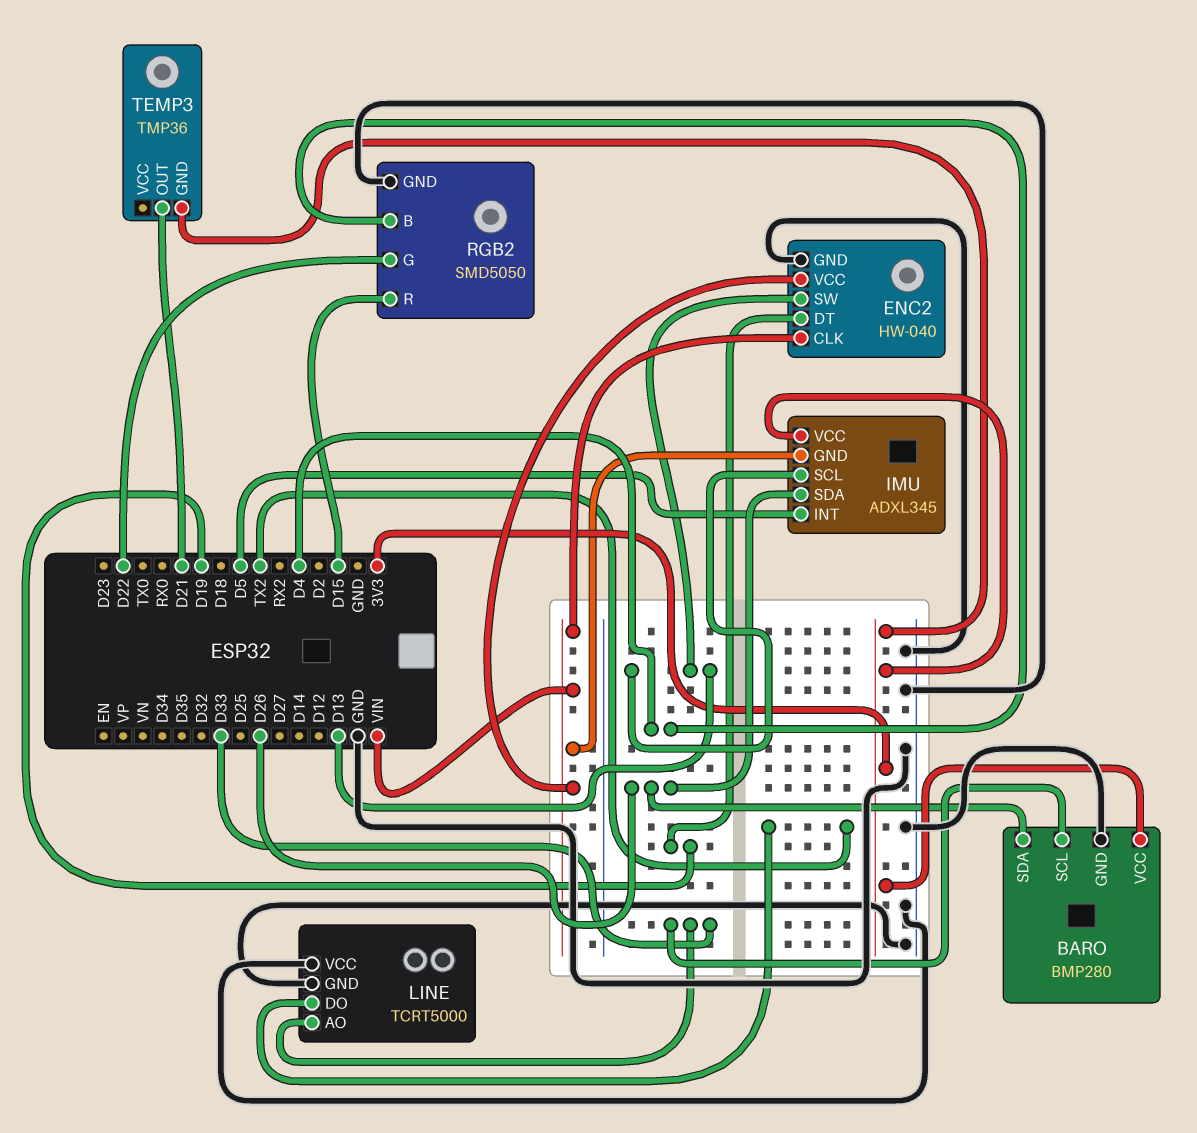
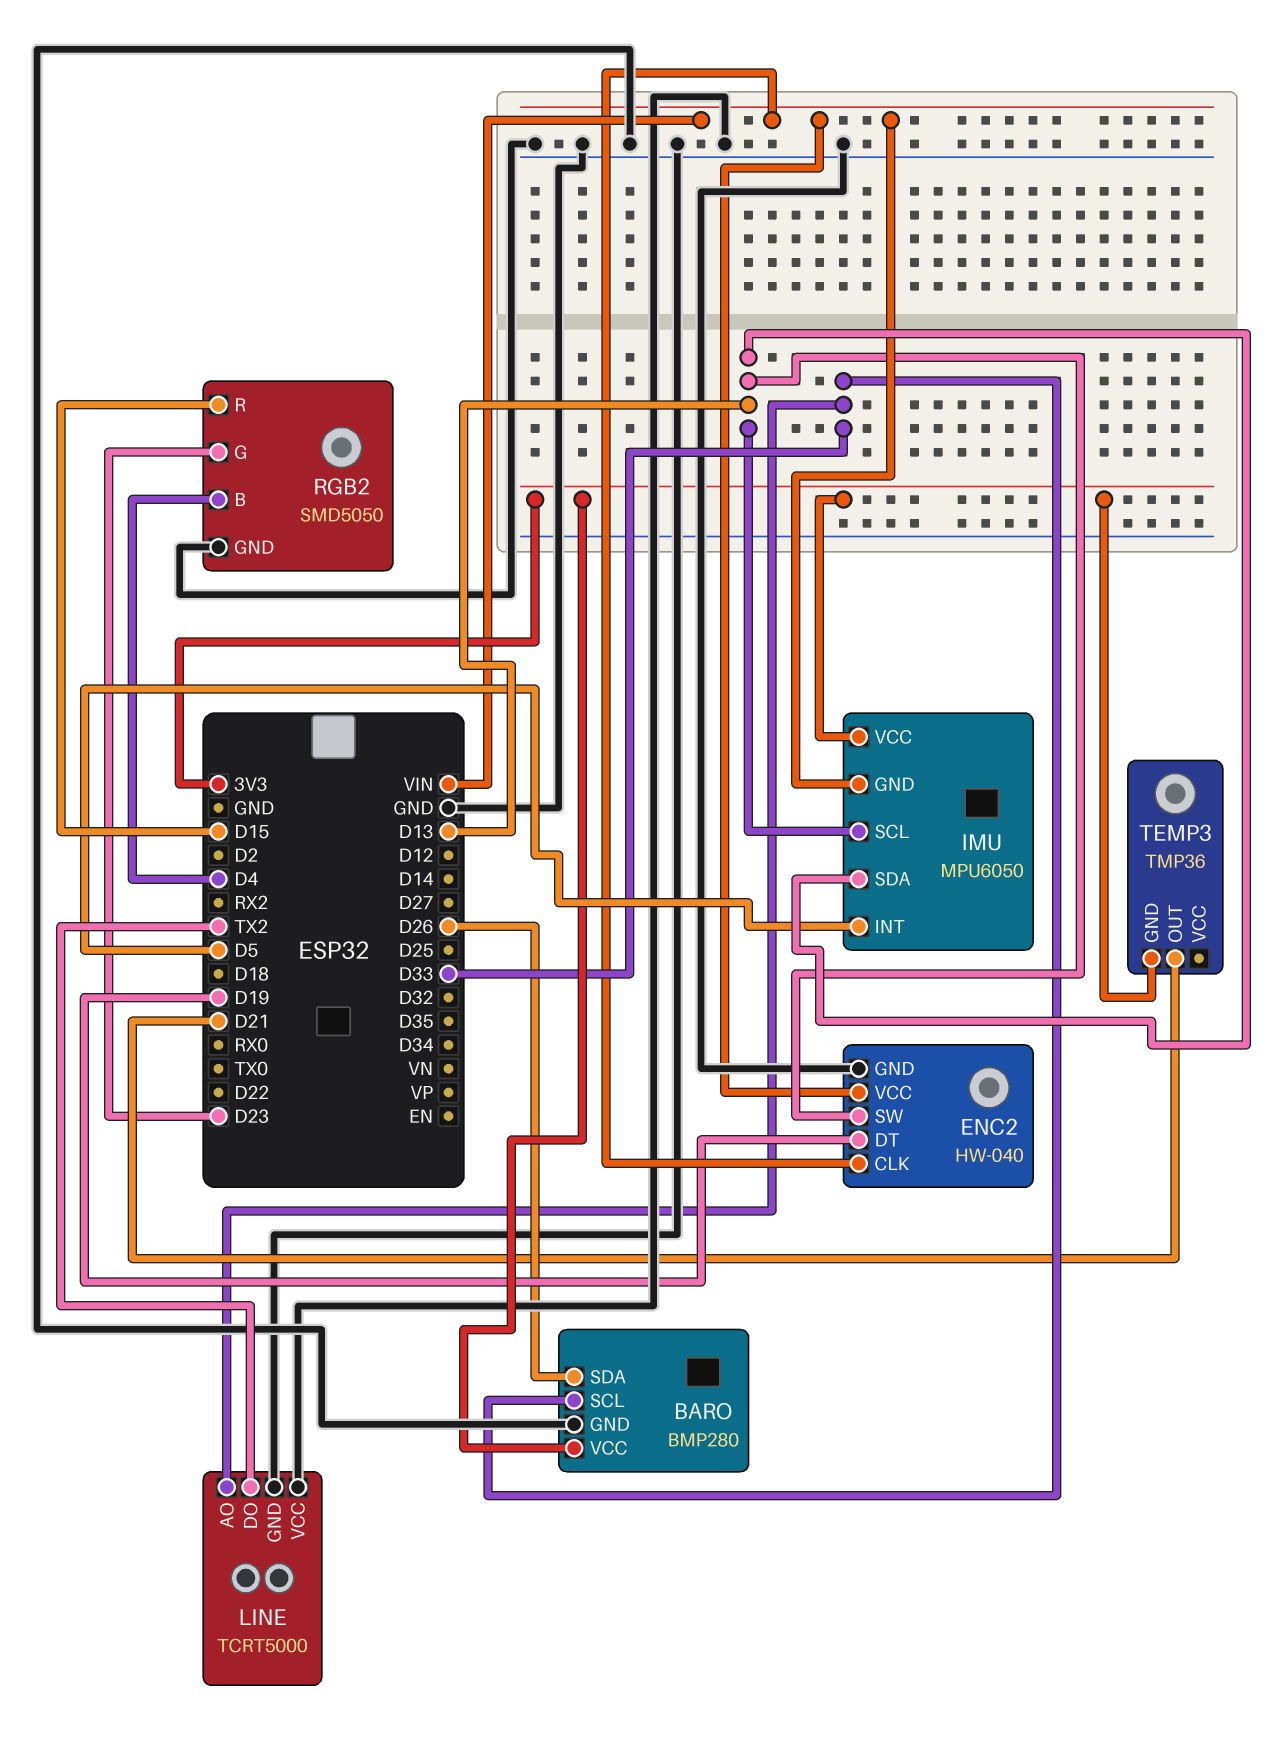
IMU: ADXL345 -> MPU6050
IMU pin SDA: D26 -> D13
RGB2 pin G: D22 -> D23

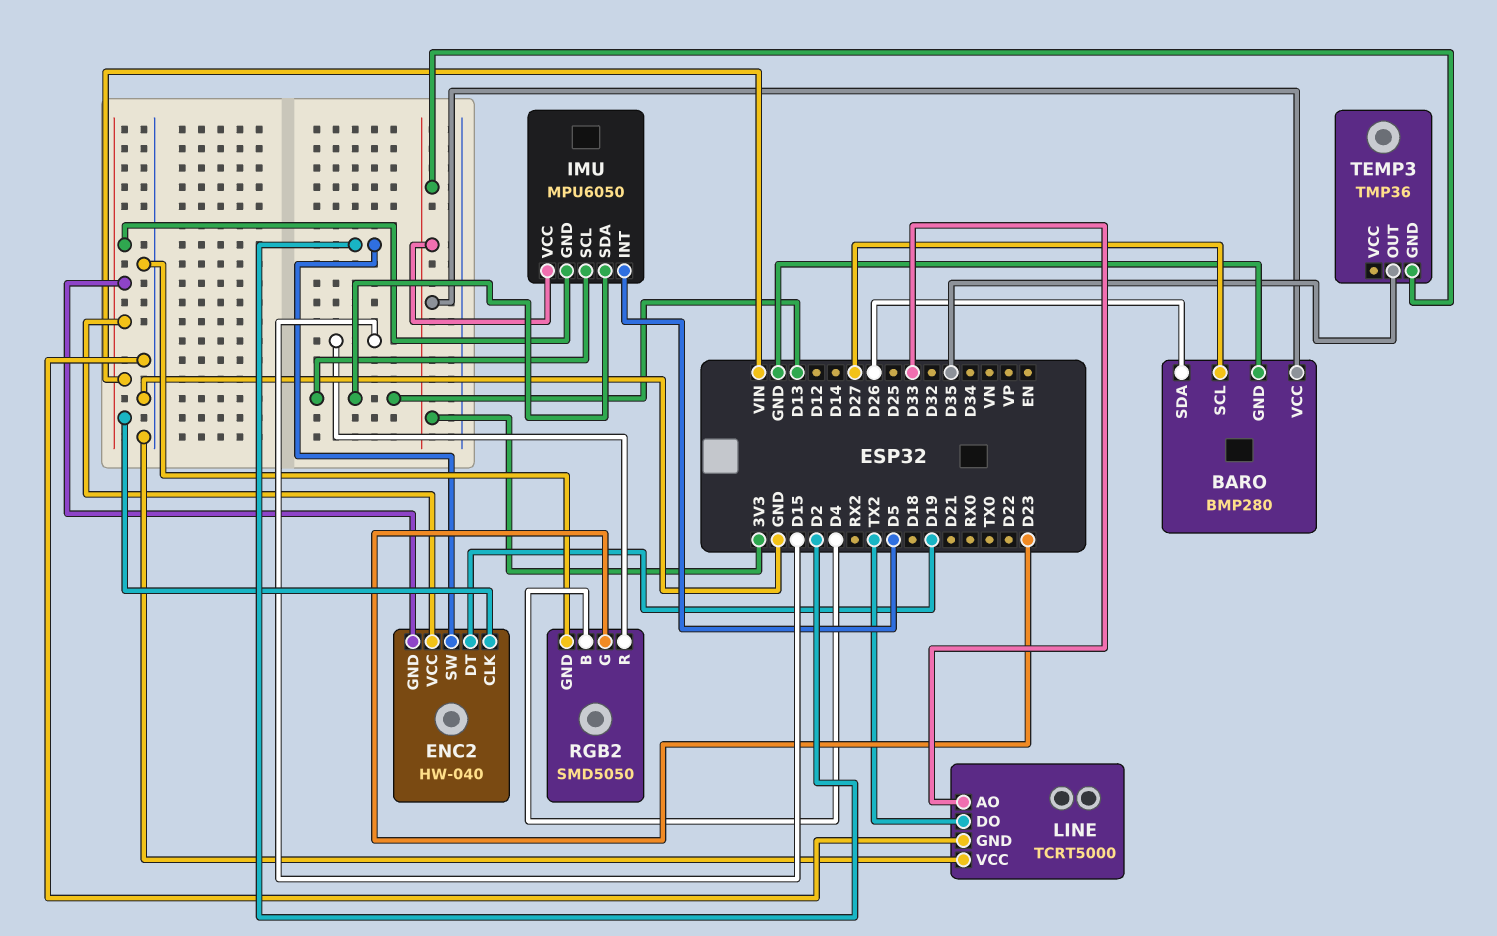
BARO pin SCL: D33 -> D27
ENC2 pin GND: GND -> VIN
ENC2 pin SW: D13 -> D2
TEMP3 pin OUT: D21 -> D35

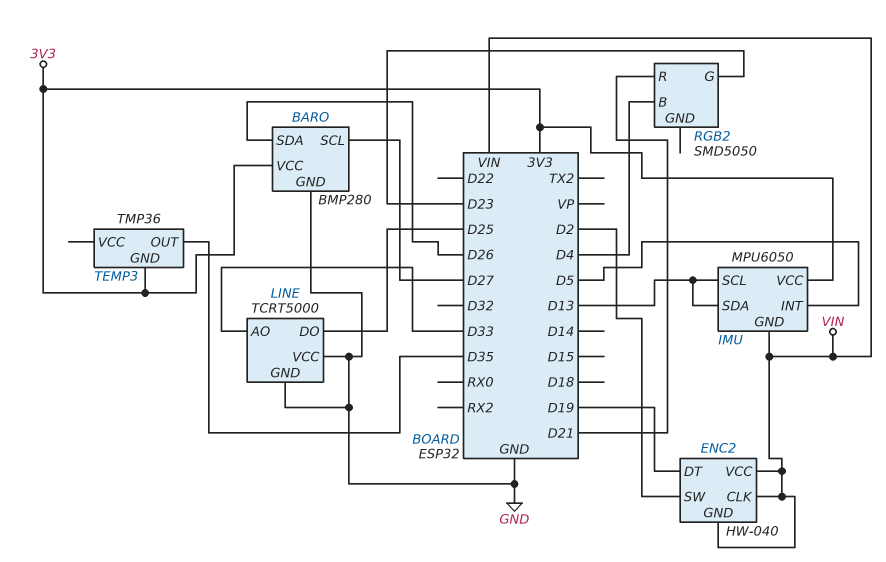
LINE pin DO: TX2 -> D25
RGB2 pin GND: GND -> none
RGB2 pin R: D15 -> D21

